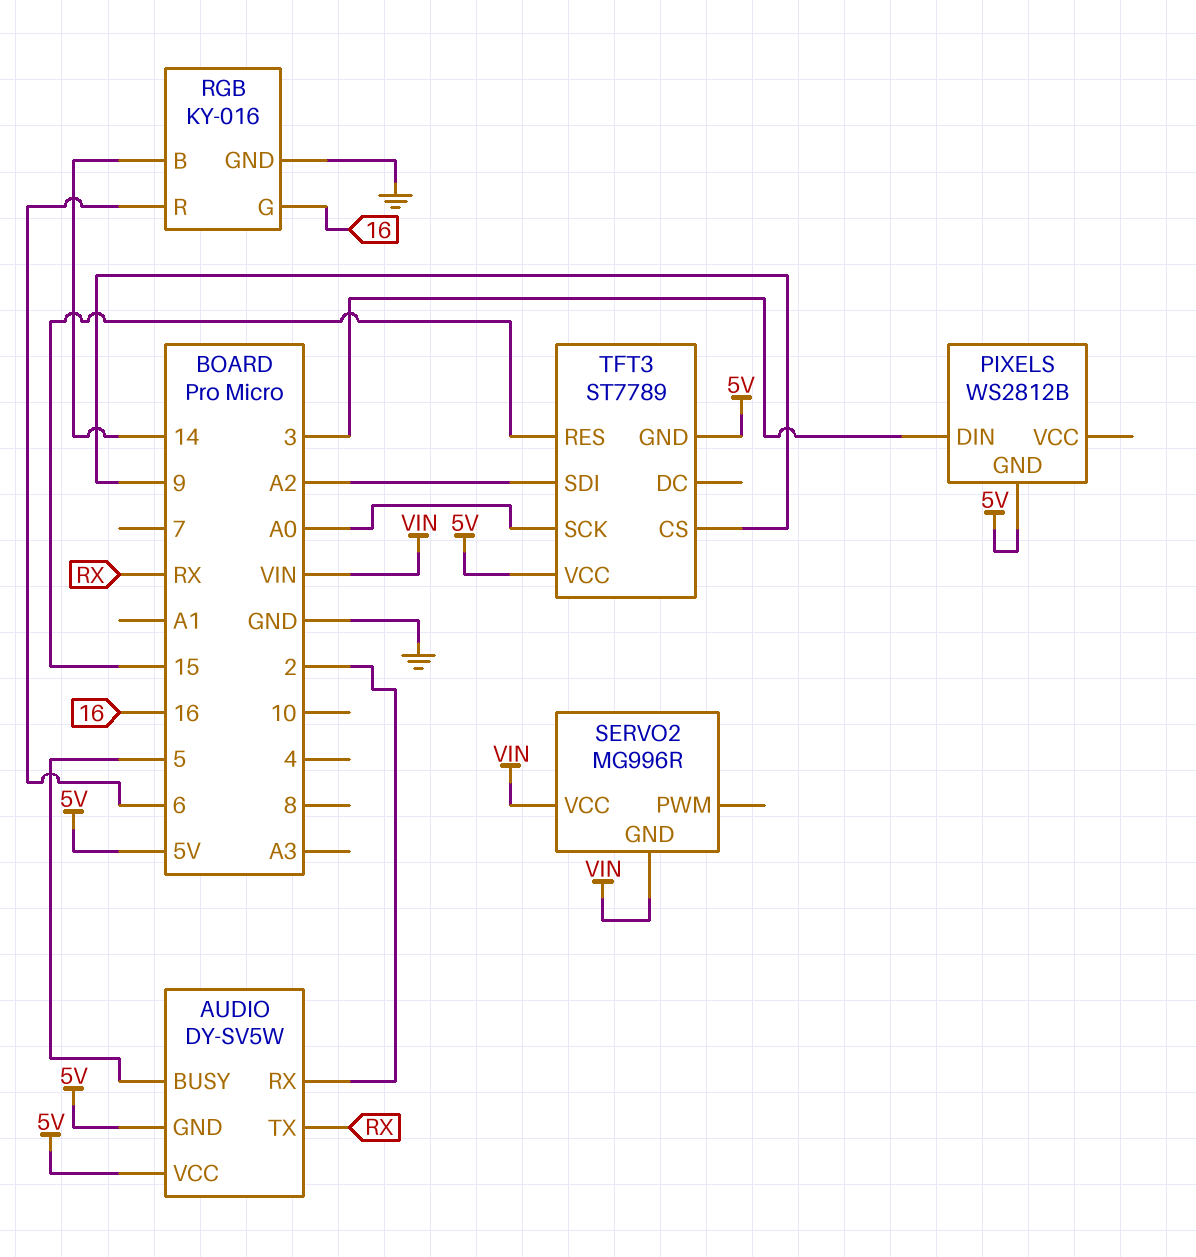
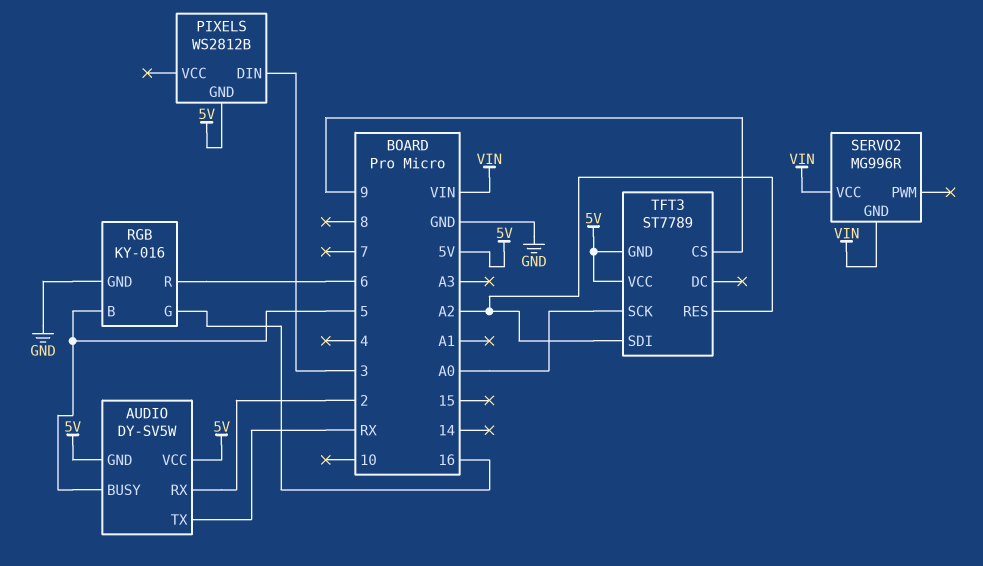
RGB pin B: 14 -> 5
TFT3 pin RES: 15 -> A2

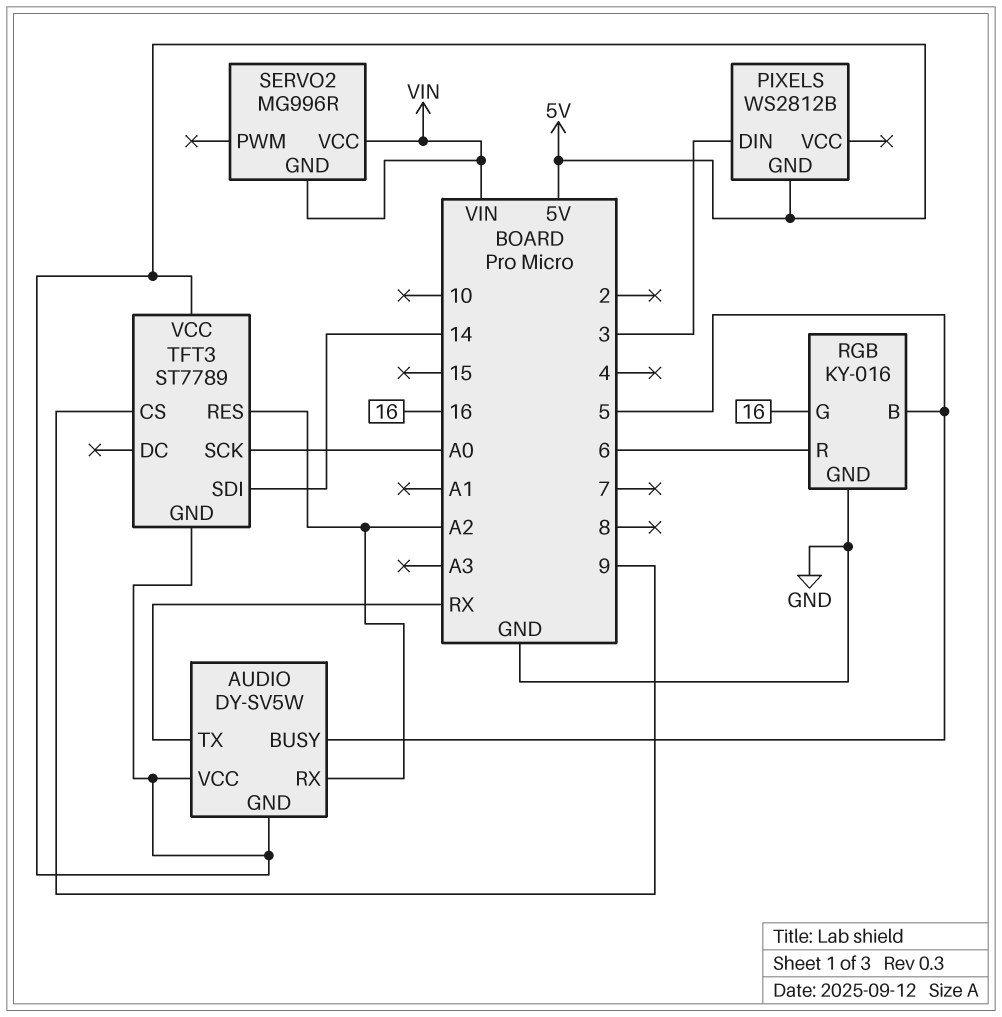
AUDIO pin RX: 2 -> A2
TFT3 pin SDI: A2 -> 14

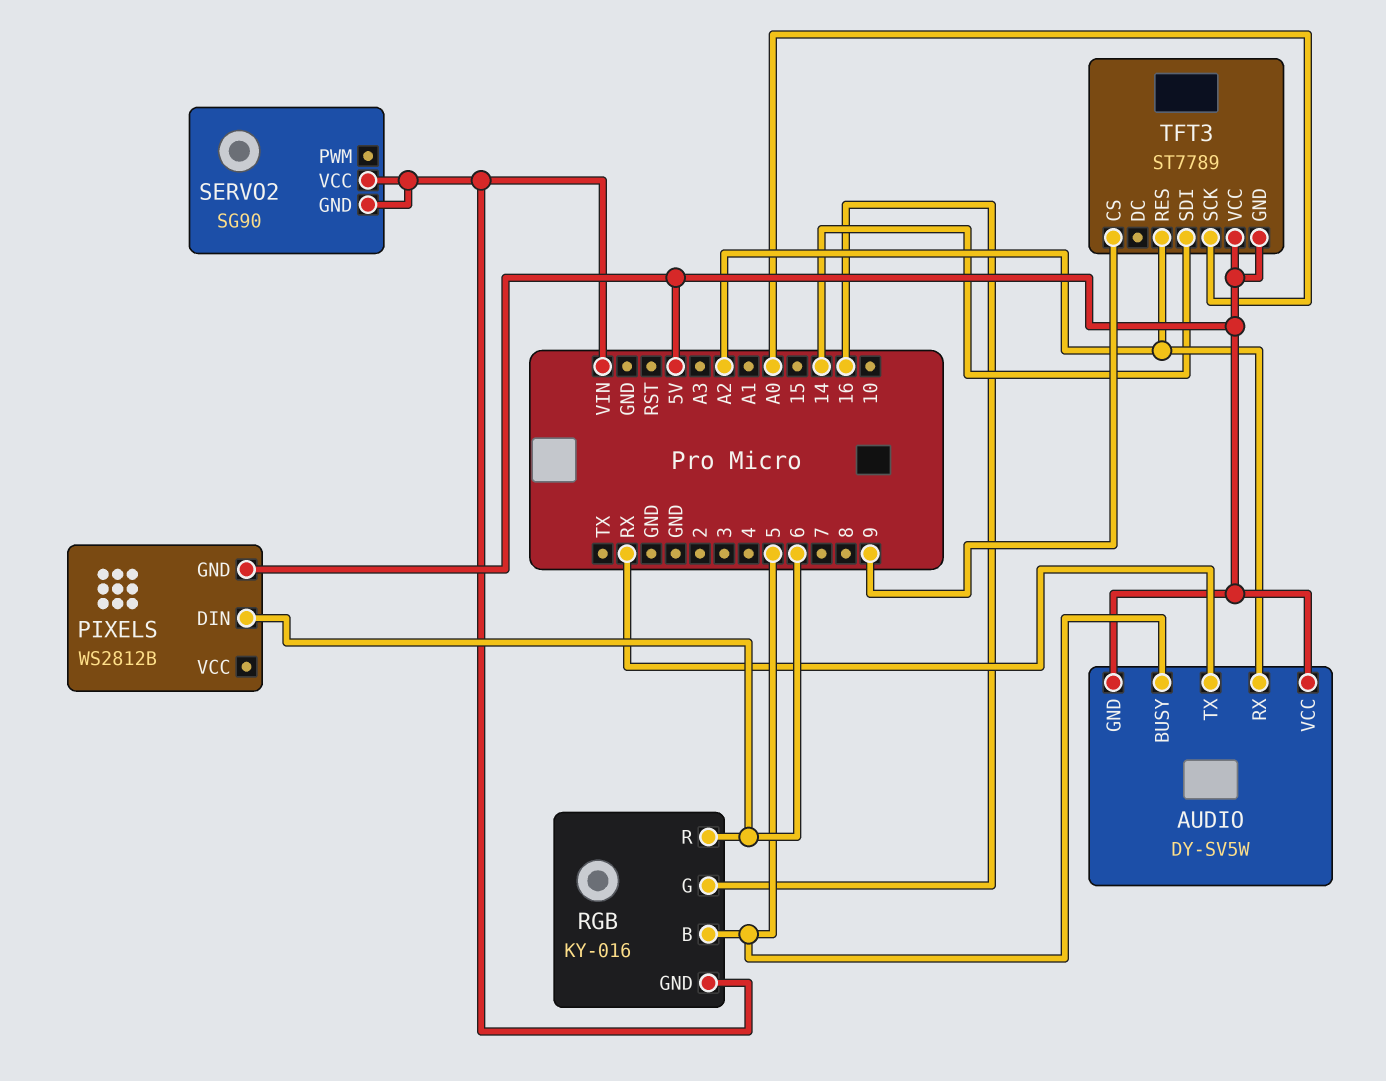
PIXELS pin DIN: 3 -> 6
RGB pin GND: GND -> VIN
SERVO2: MG996R -> SG90

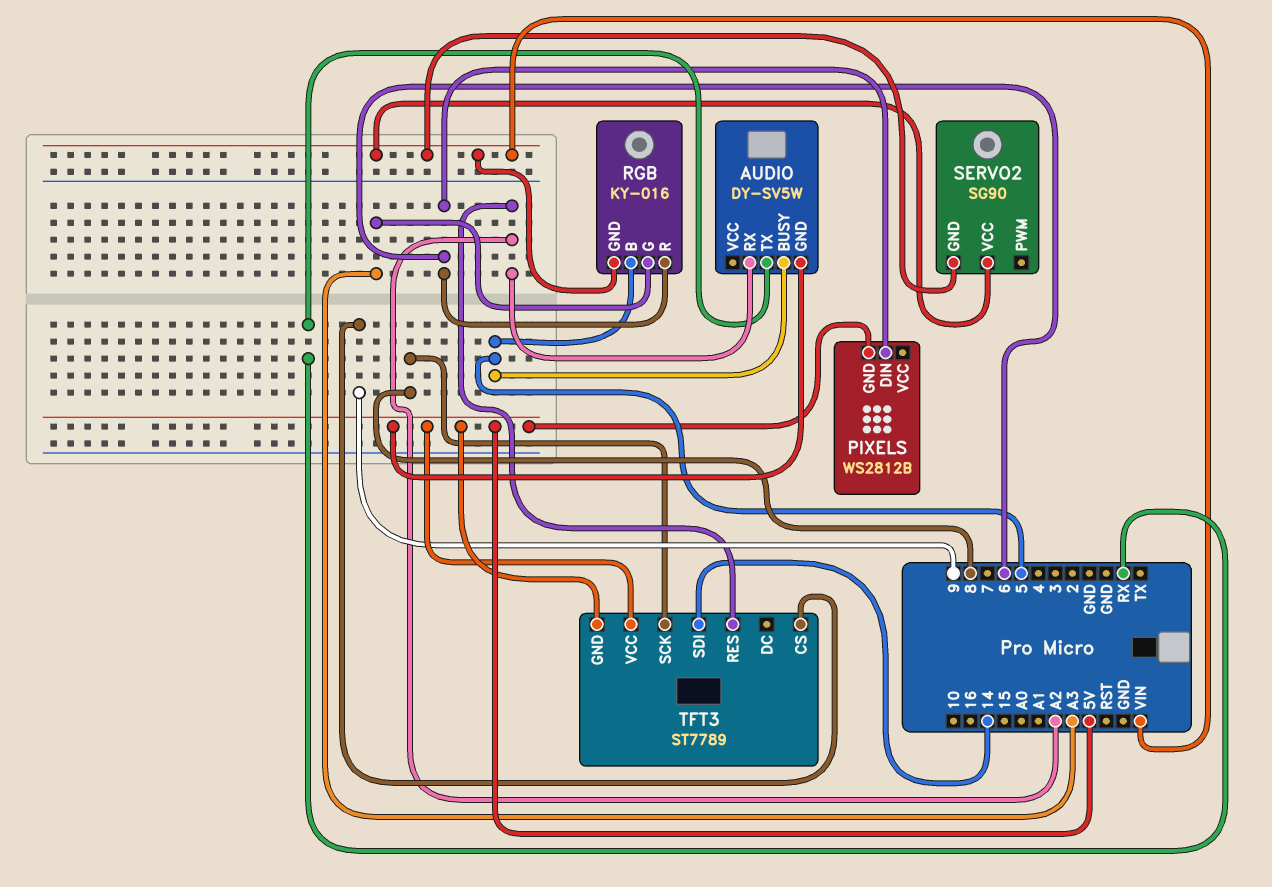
AUDIO pin VCC: 5V -> none
RGB pin G: 16 -> A3
TFT3 pin SCK: A0 -> 8

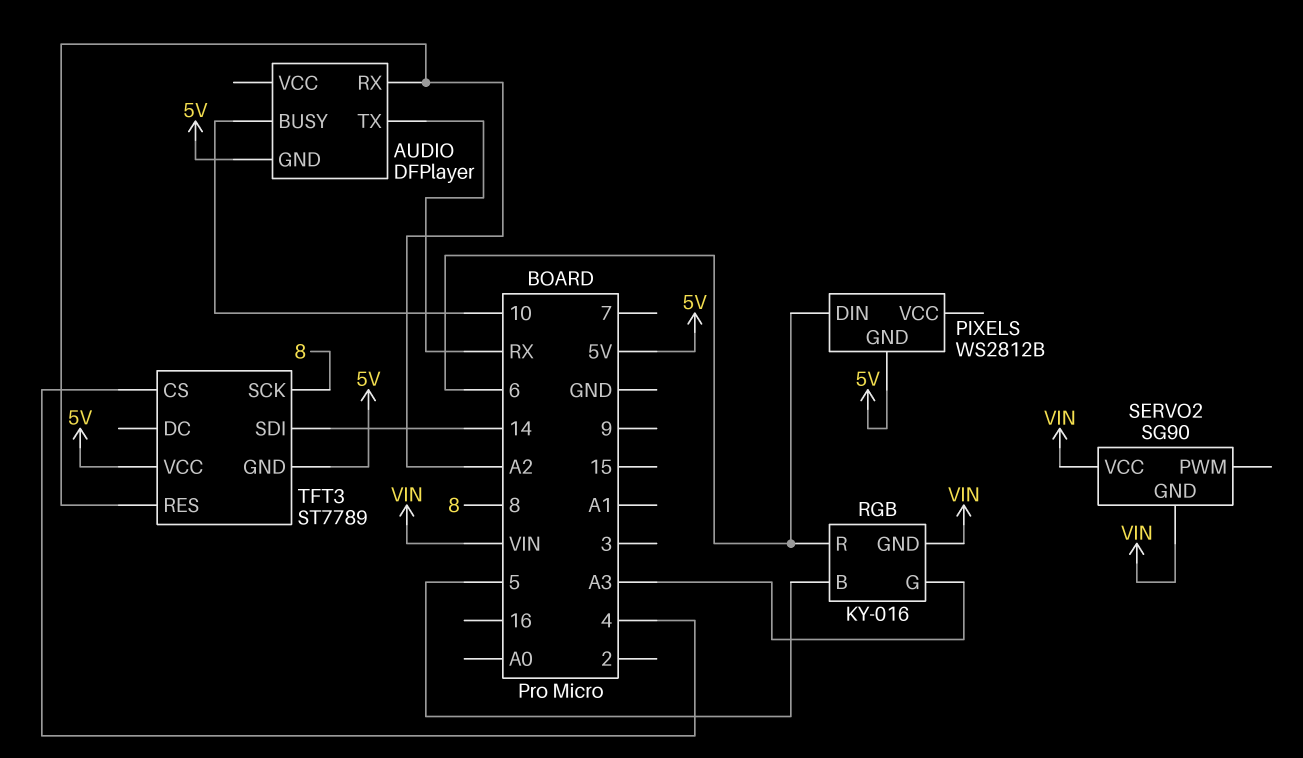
AUDIO: DY-SV5W -> DFPlayer
AUDIO pin BUSY: 5 -> 10
TFT3 pin CS: 9 -> 4

